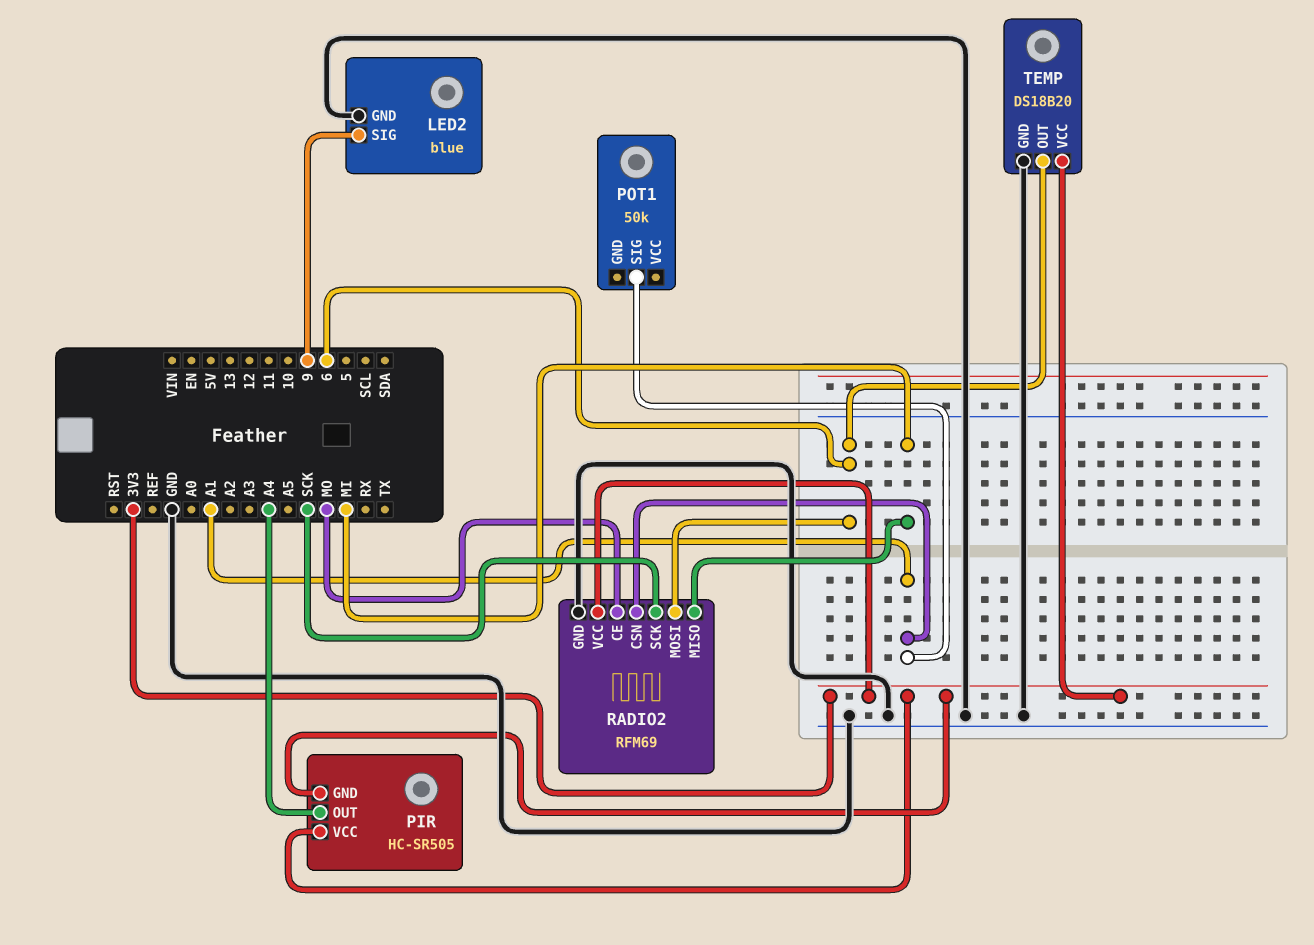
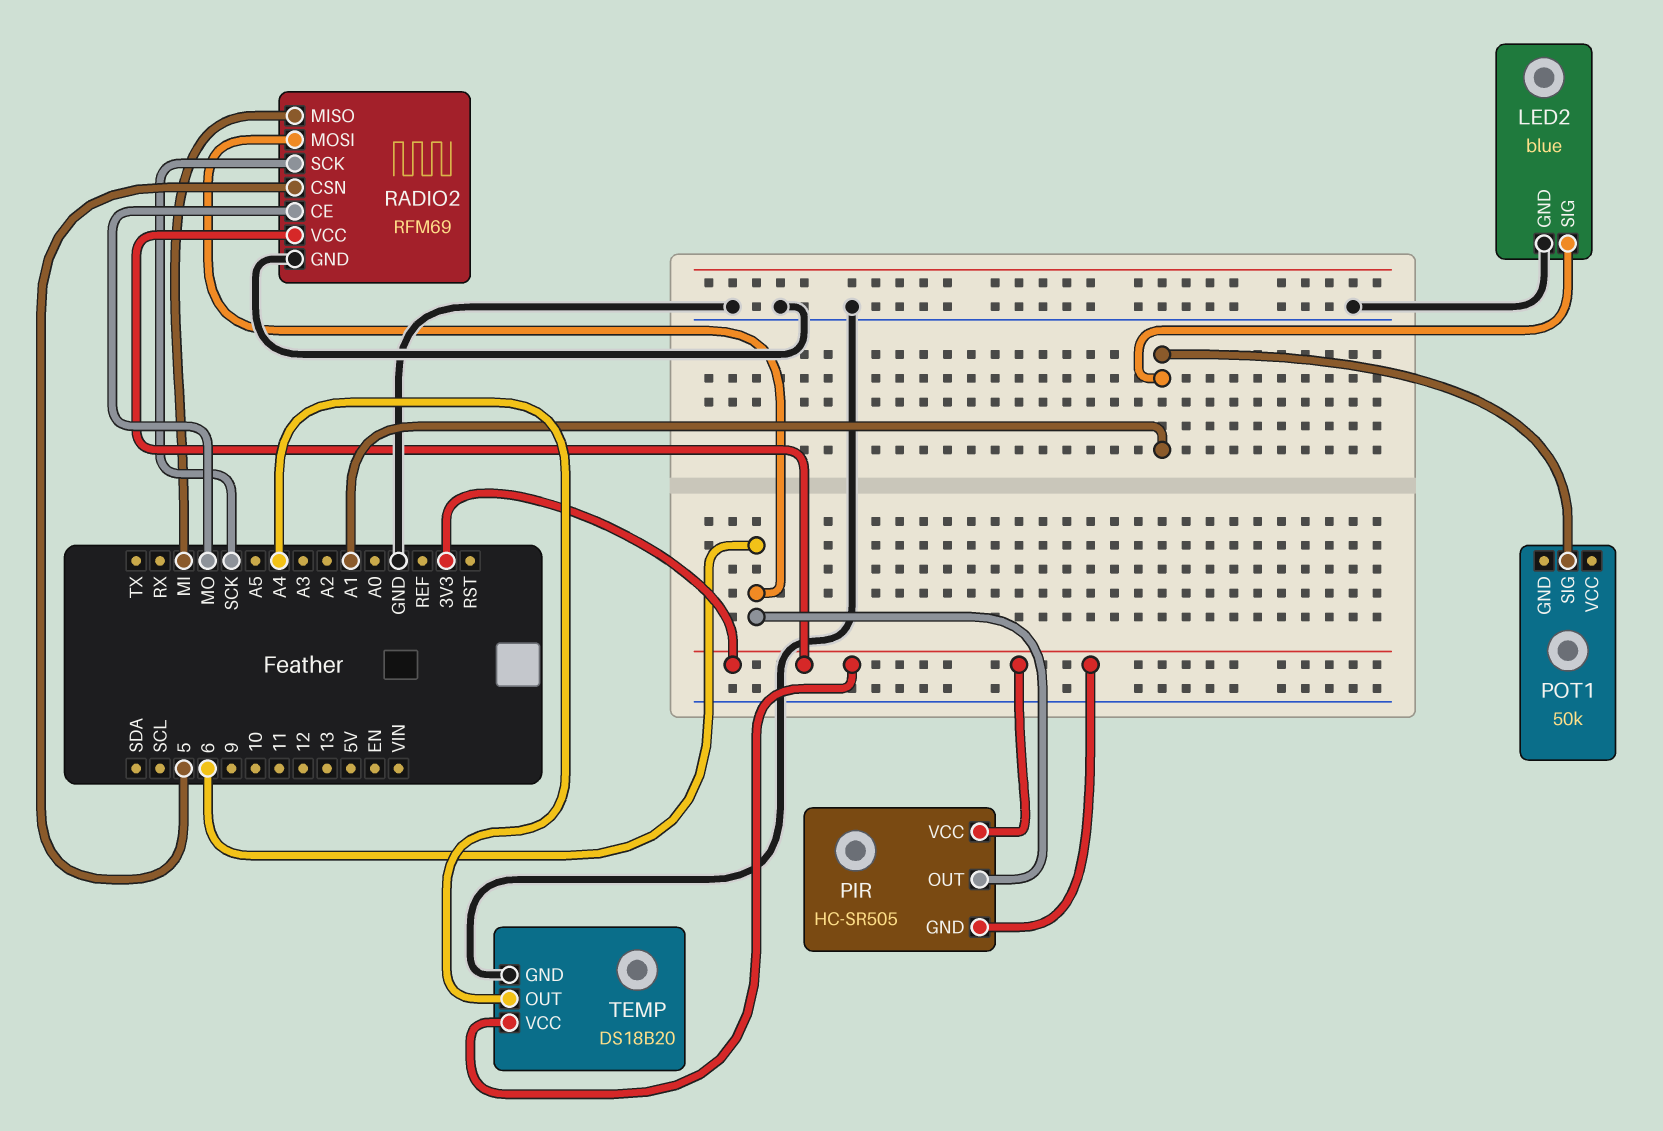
LED2 pin SIG: 9 -> A1
PIR pin OUT: A4 -> 6
RADIO2 pin CSN: A1 -> 5
TEMP pin OUT: 6 -> A4

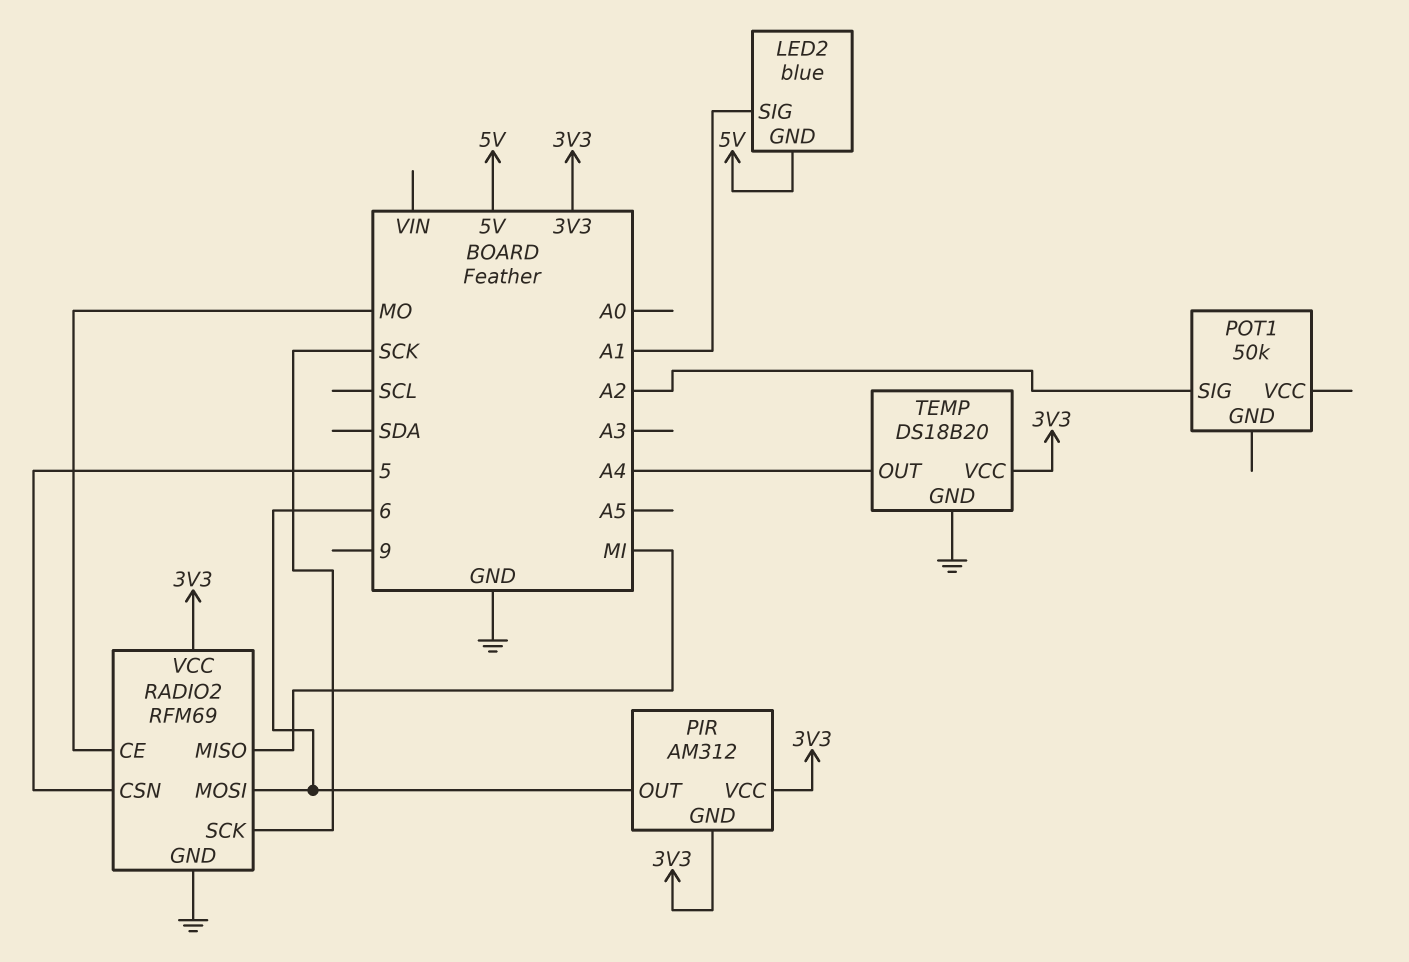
LED2 pin GND: GND -> 5V
PIR: HC-SR505 -> AM312
POT1 pin SIG: A1 -> A2

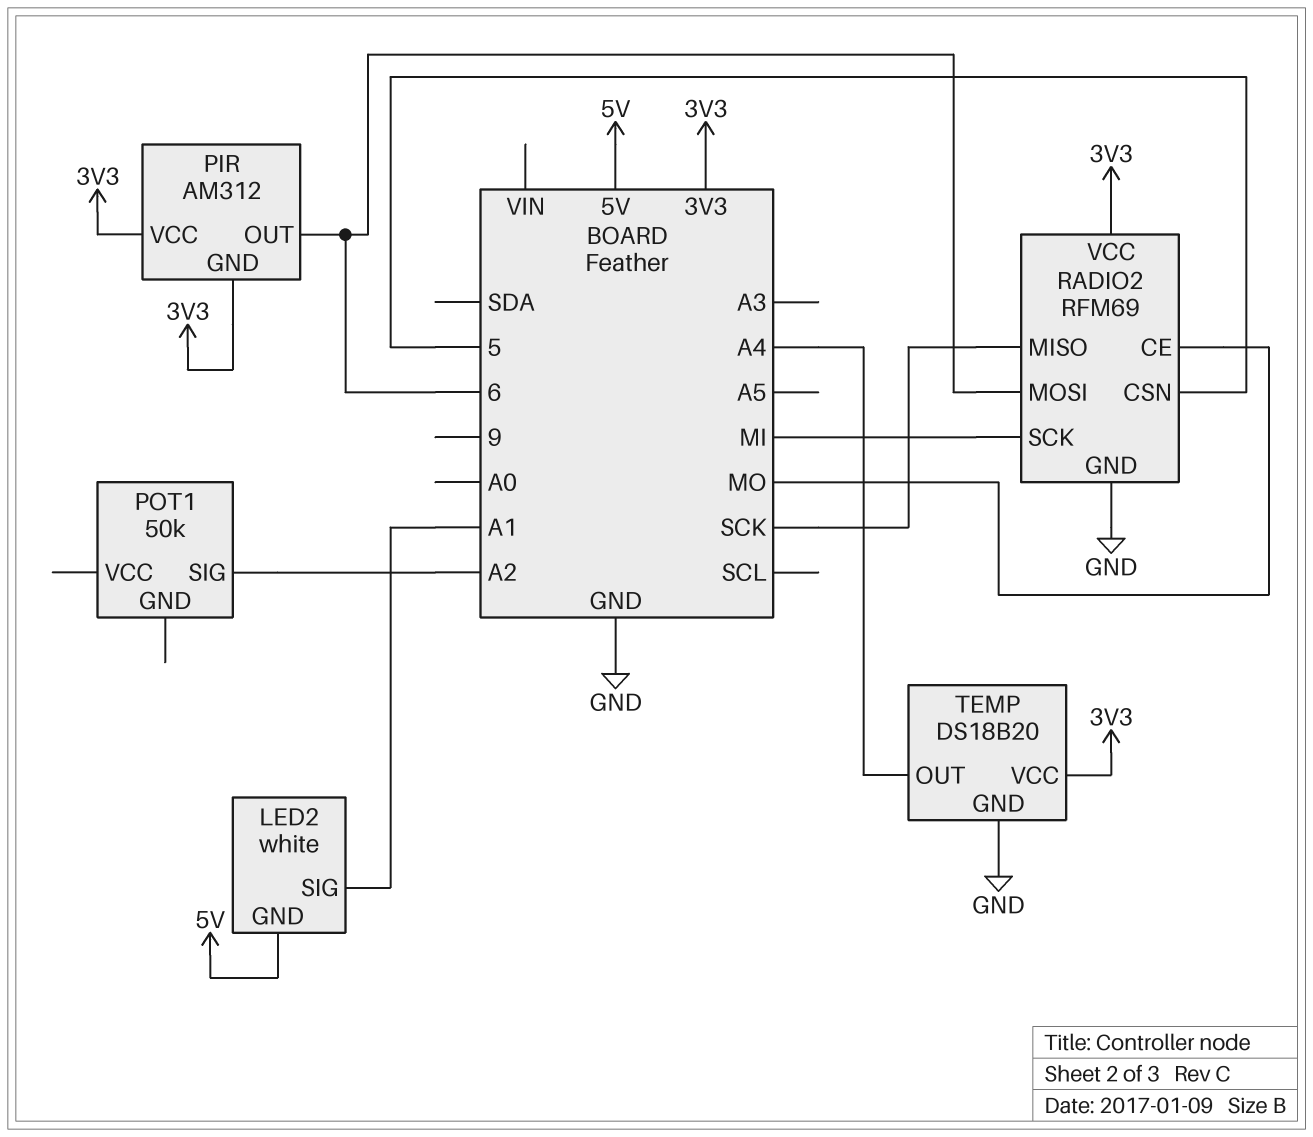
LED2: blue -> white
RADIO2 pin MISO: MI -> SCK
RADIO2 pin SCK: SCK -> MI

